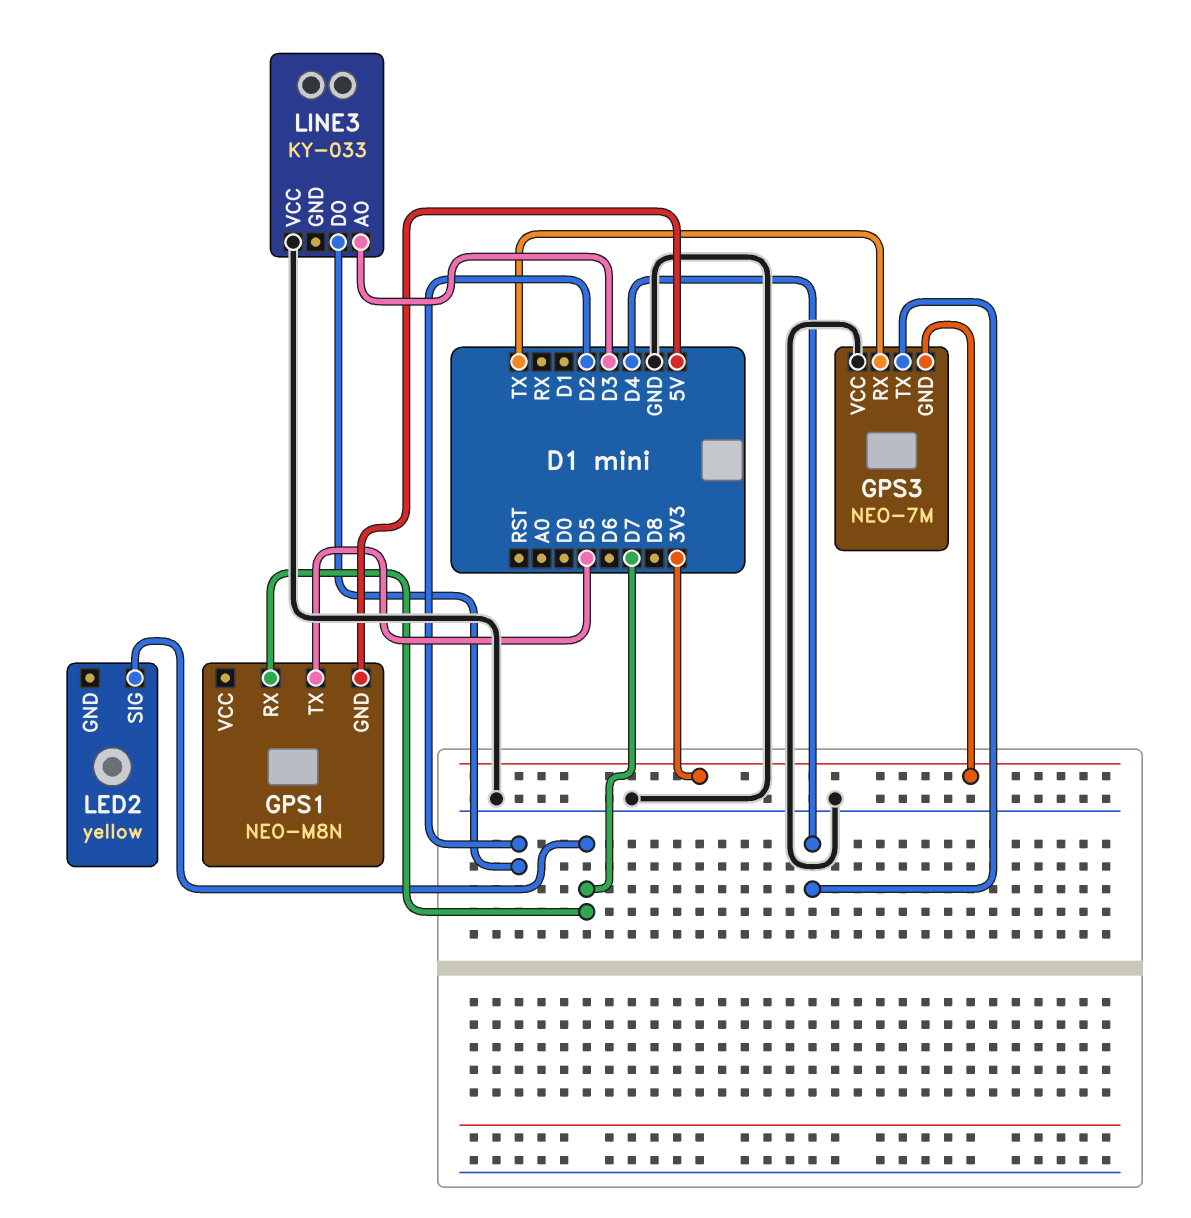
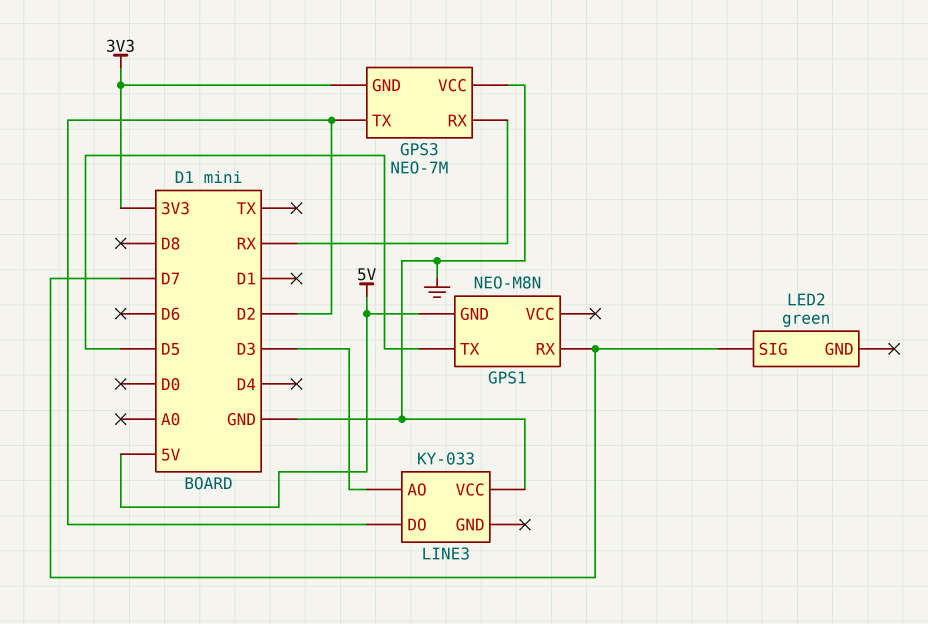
GPS3 pin RX: TX -> RX
GPS3 pin TX: D4 -> D2
LED2: yellow -> green

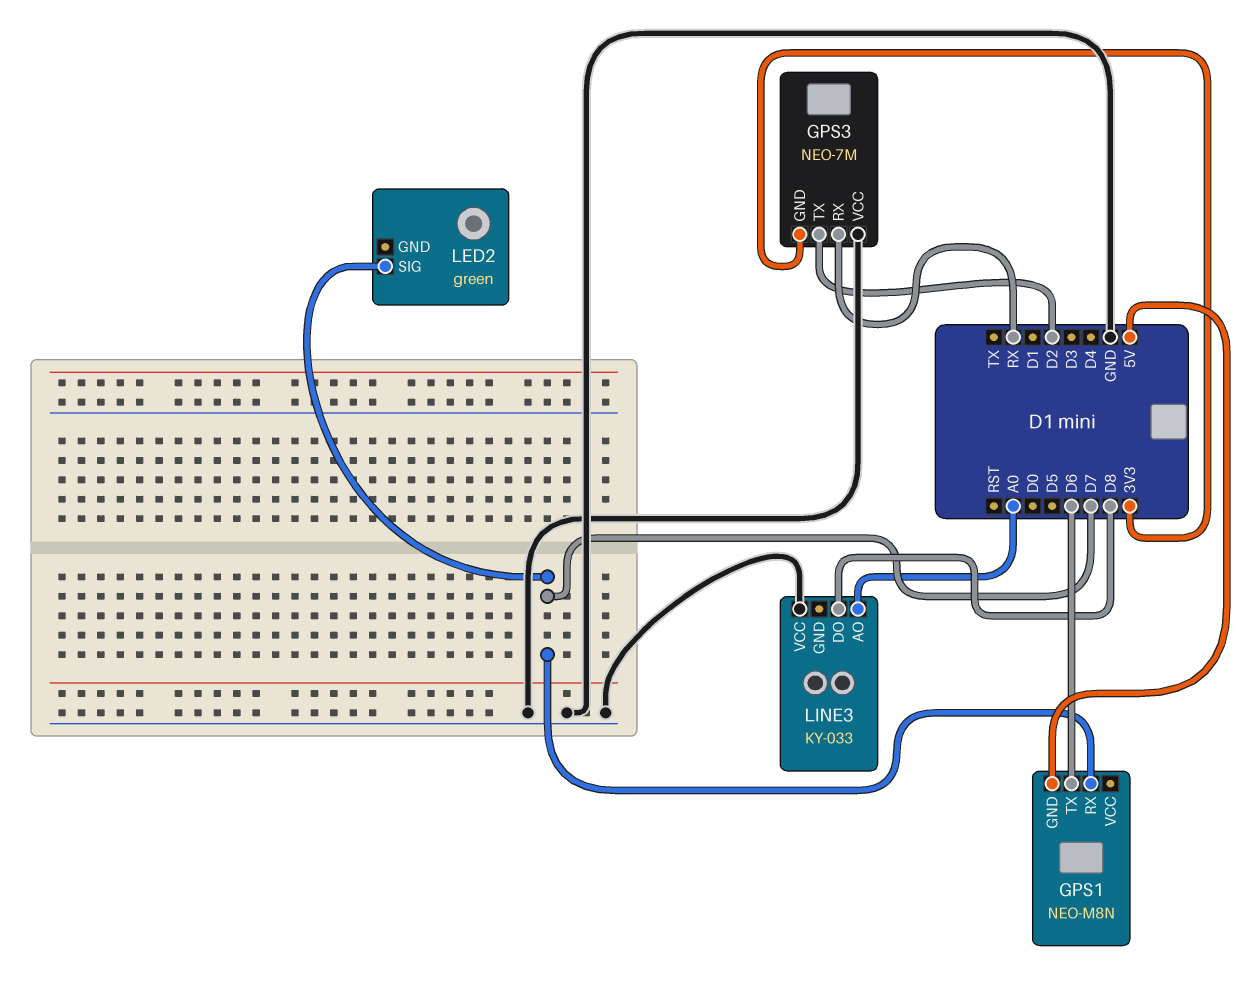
GPS1 pin TX: D5 -> D6
LINE3 pin AO: D3 -> A0
LINE3 pin DO: D2 -> D8

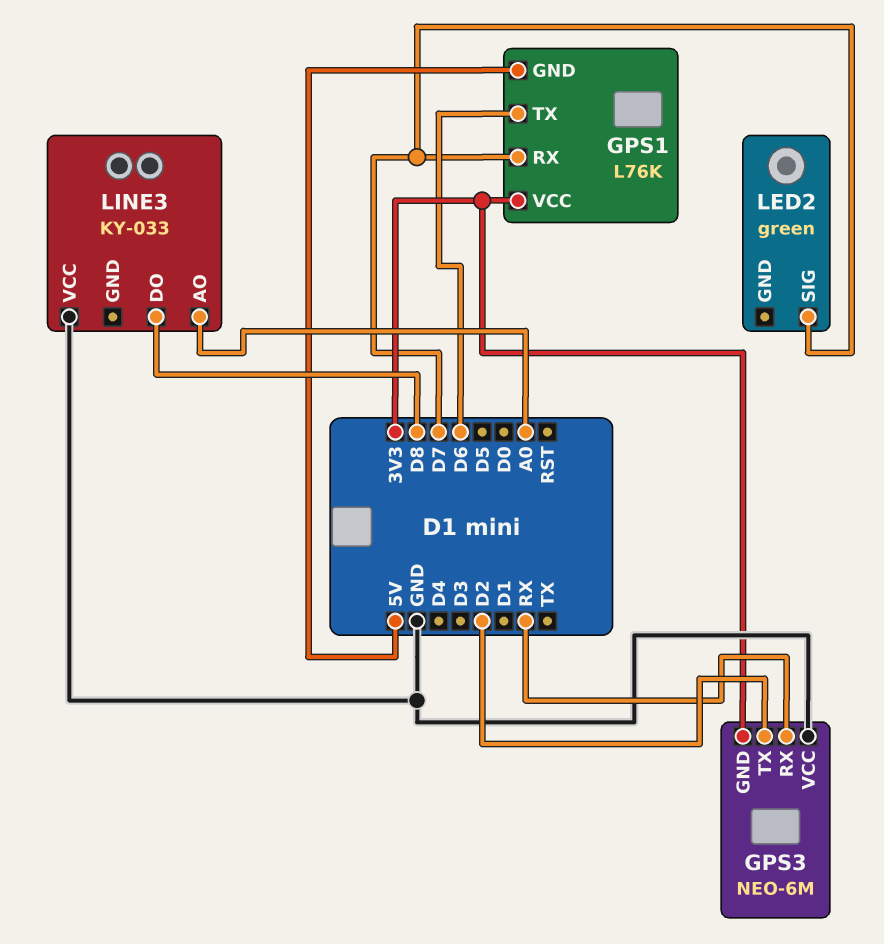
GPS1: NEO-M8N -> L76K
GPS1 pin VCC: none -> 3V3
GPS3: NEO-7M -> NEO-6M

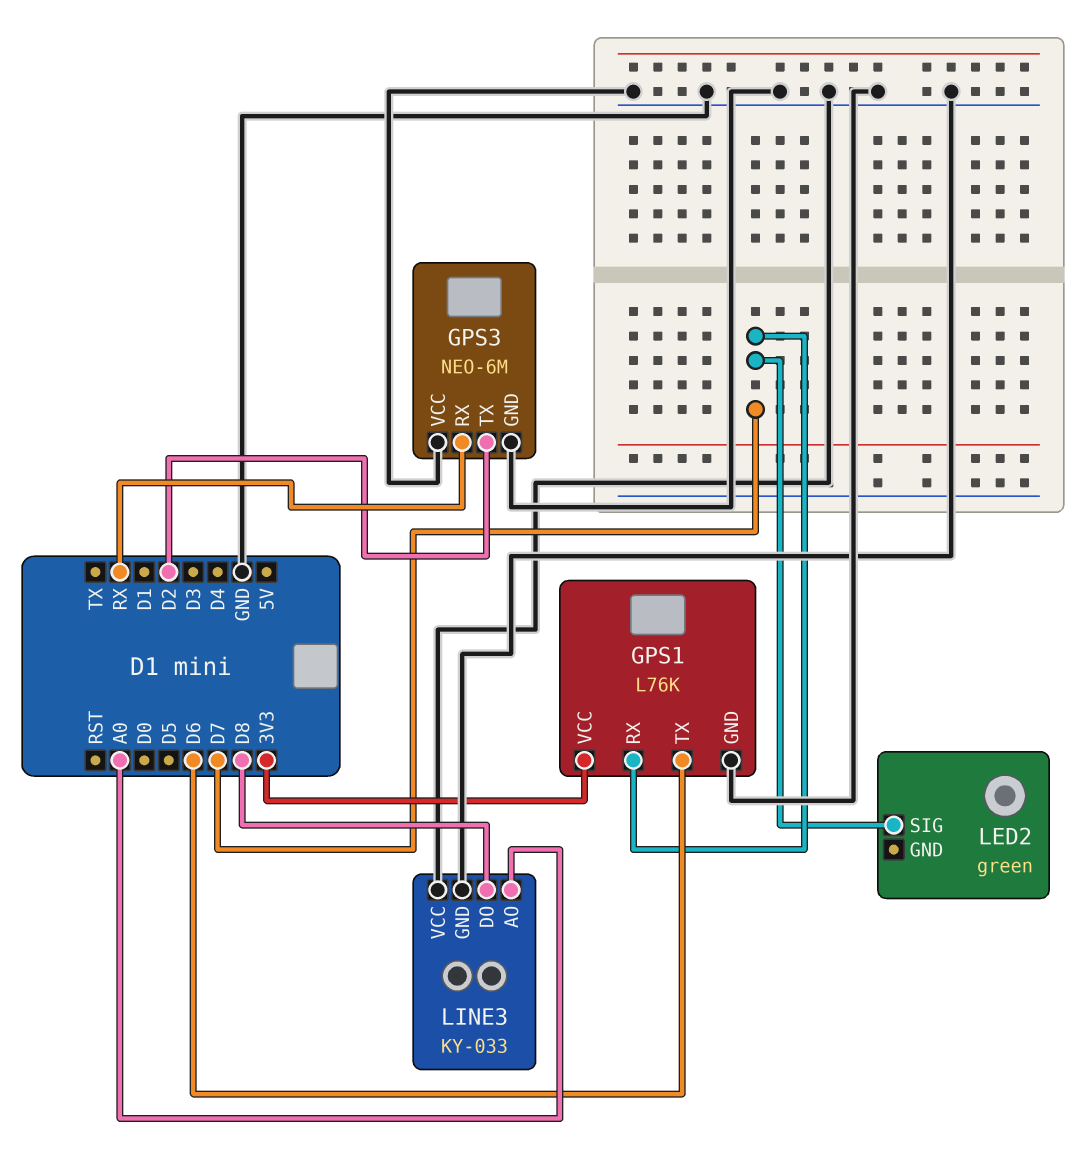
GPS1 pin GND: 5V -> GND
GPS3 pin GND: 3V3 -> GND
LINE3 pin GND: none -> GND

